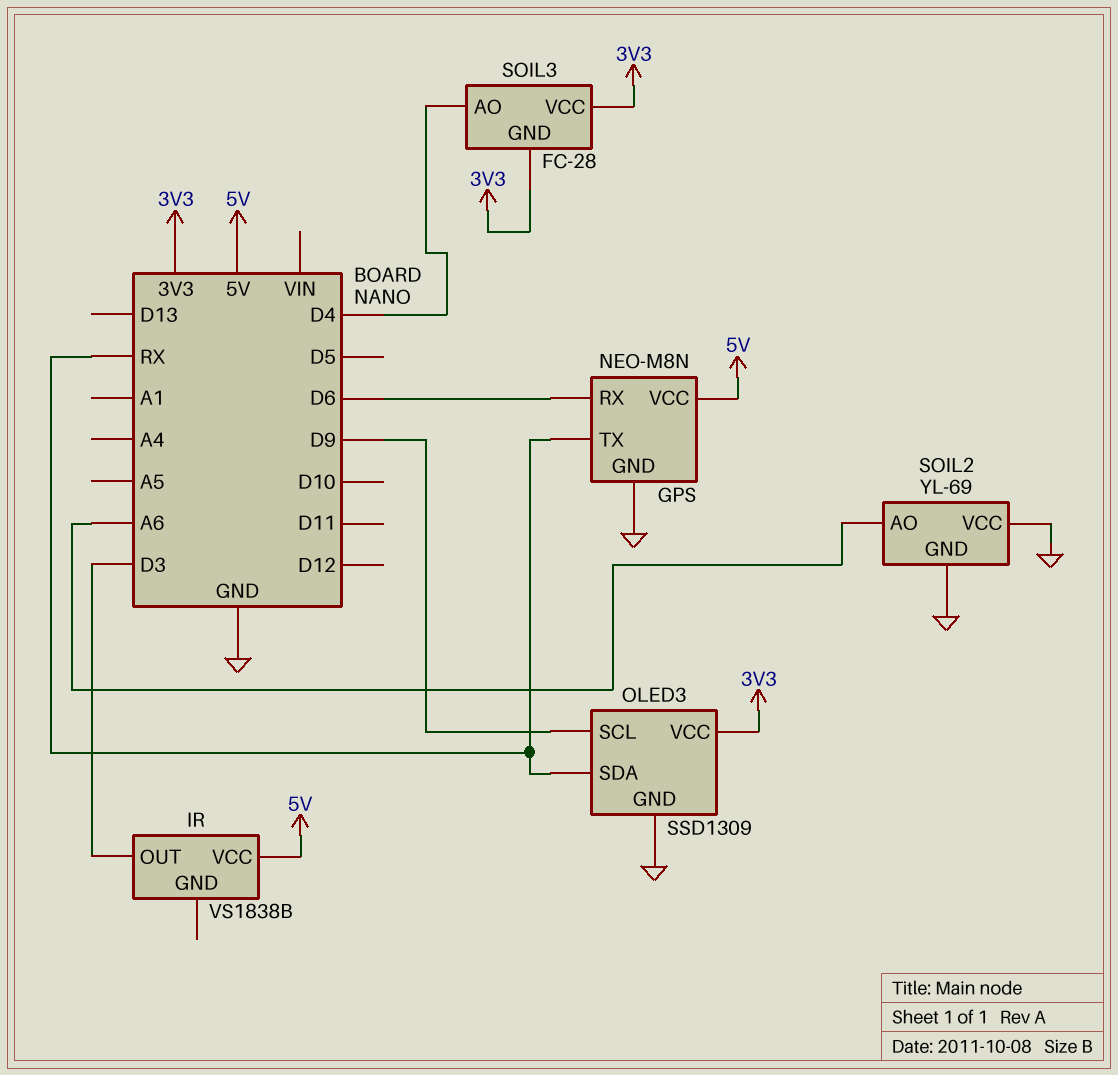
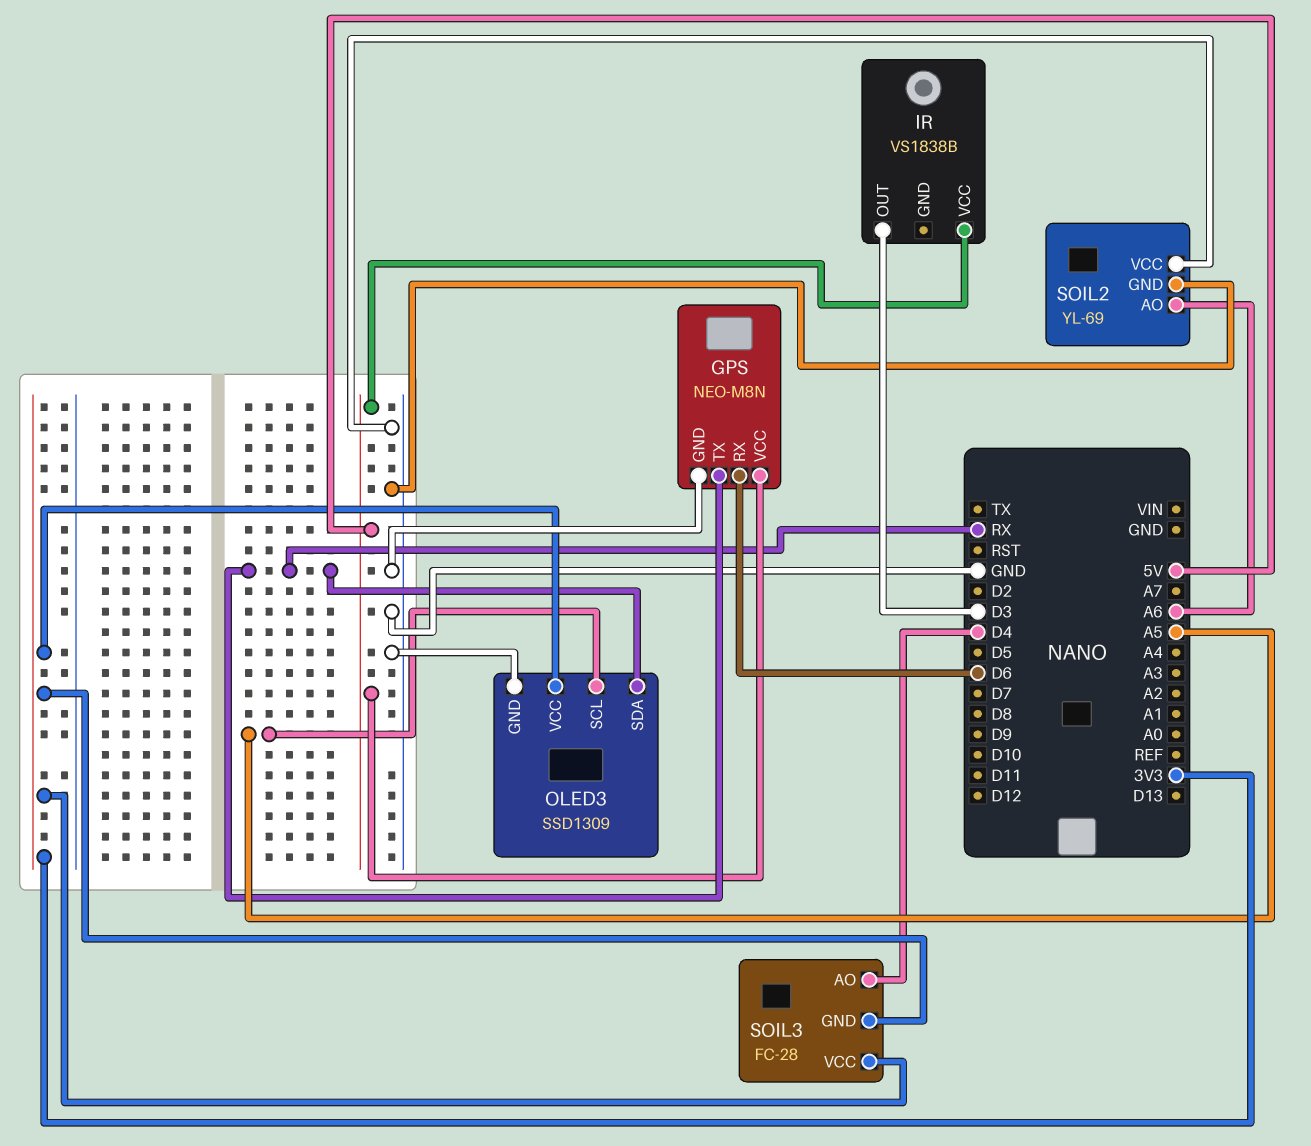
OLED3 pin SCL: D9 -> A5

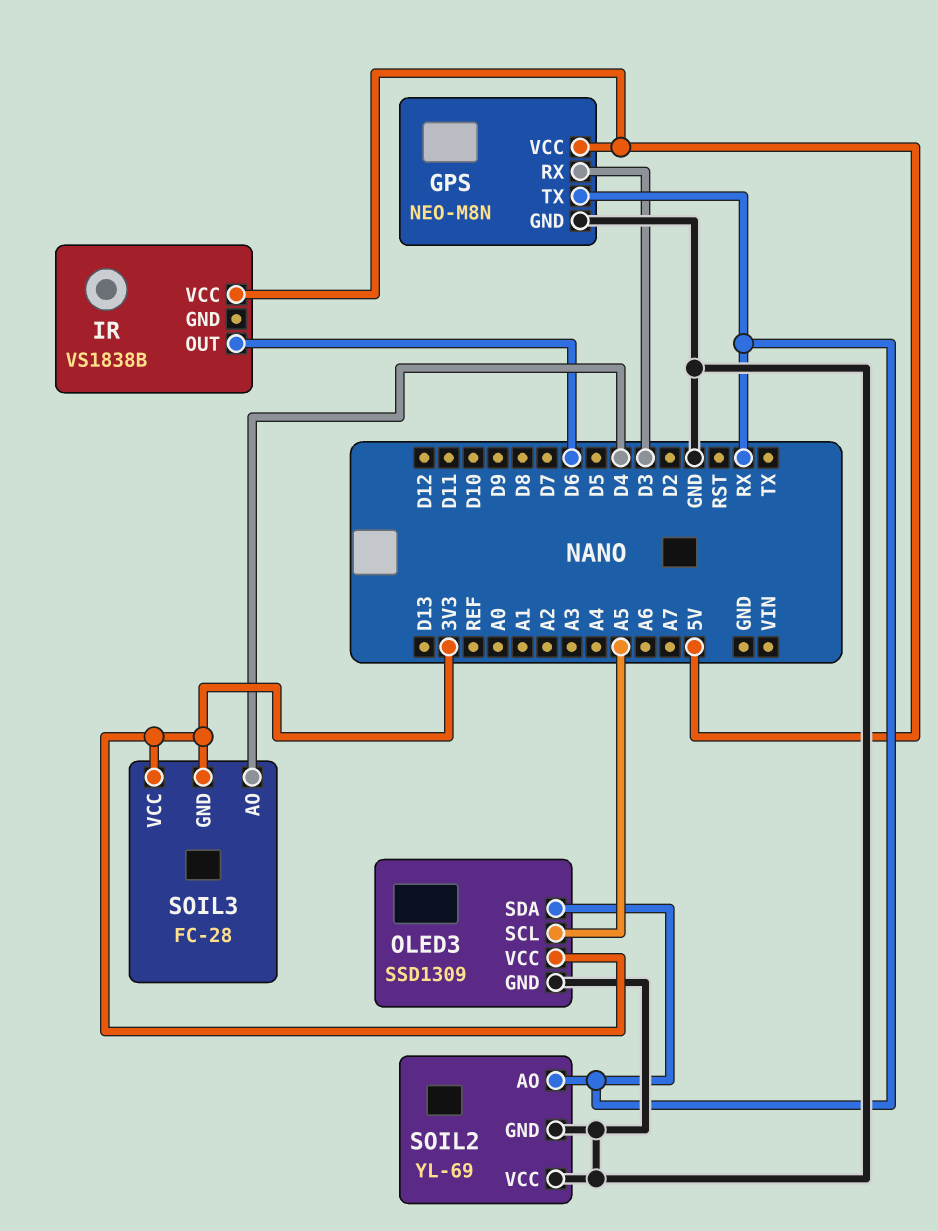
GPS pin RX: D6 -> D3
IR pin OUT: D3 -> D6
SOIL2 pin AO: A6 -> RX

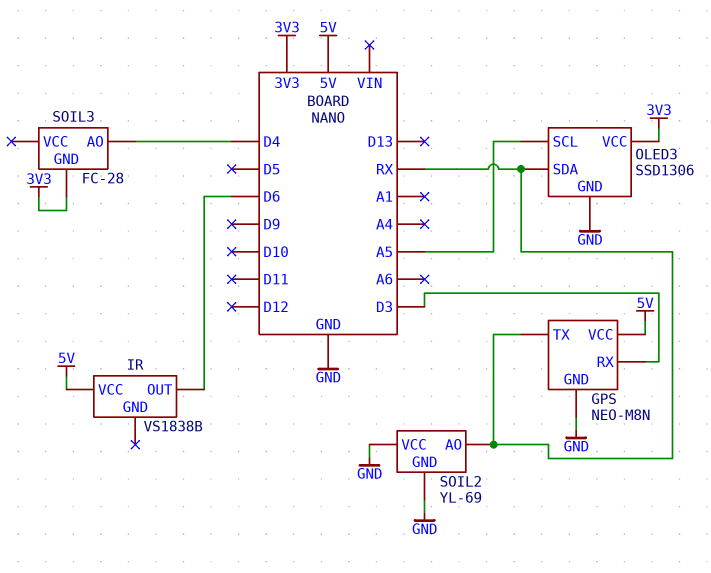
OLED3: SSD1309 -> SSD1306
SOIL3 pin VCC: 3V3 -> none

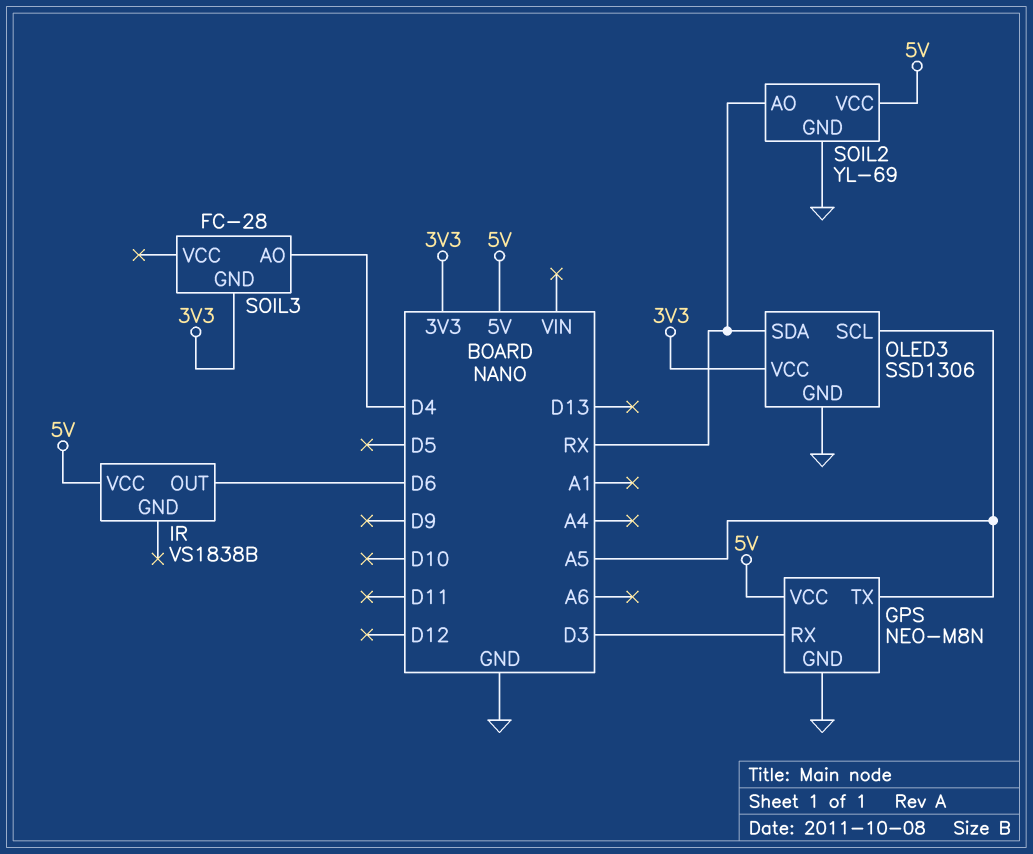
GPS pin TX: RX -> A5
SOIL2 pin VCC: GND -> 5V

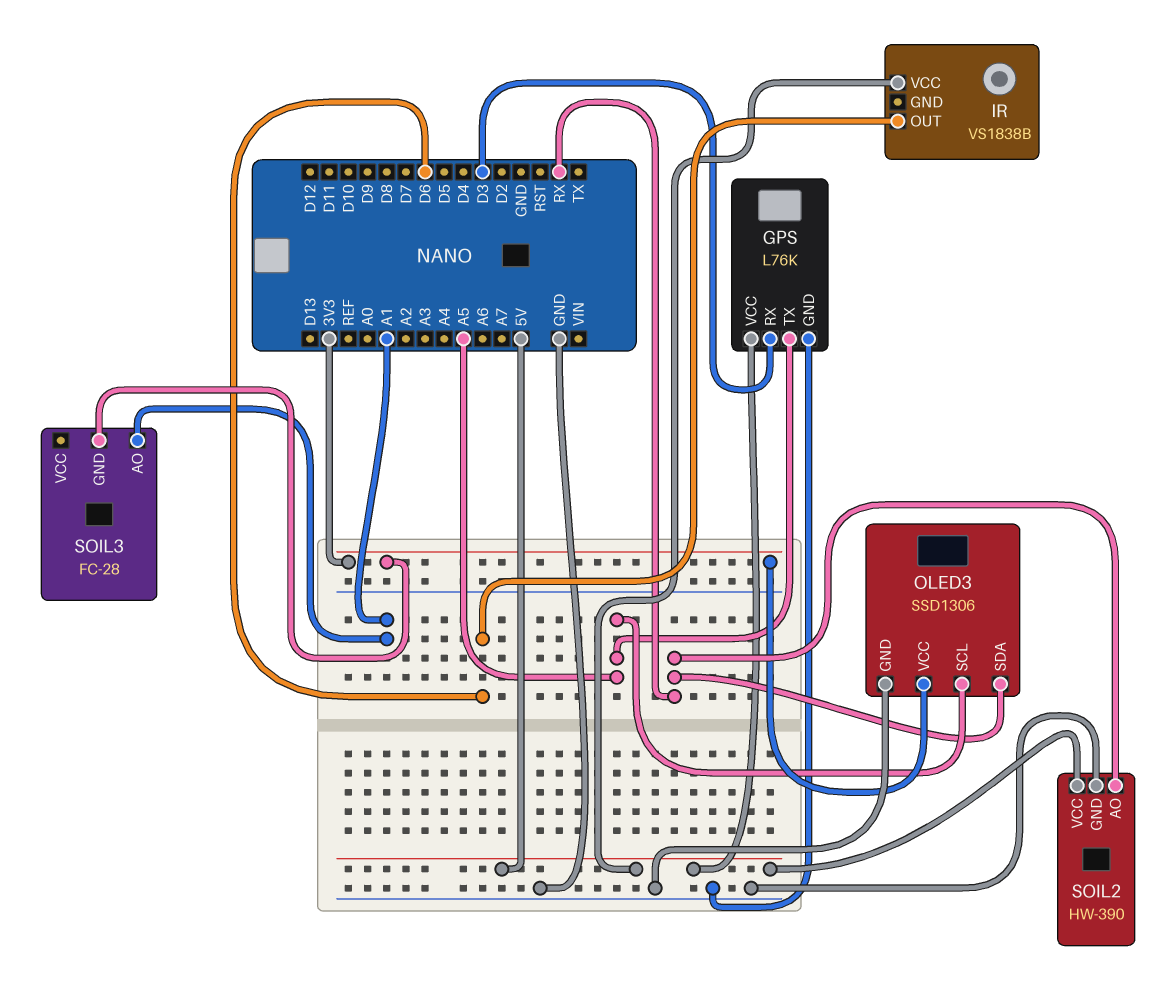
GPS: NEO-M8N -> L76K
SOIL2: YL-69 -> HW-390
SOIL3 pin AO: D4 -> A1

